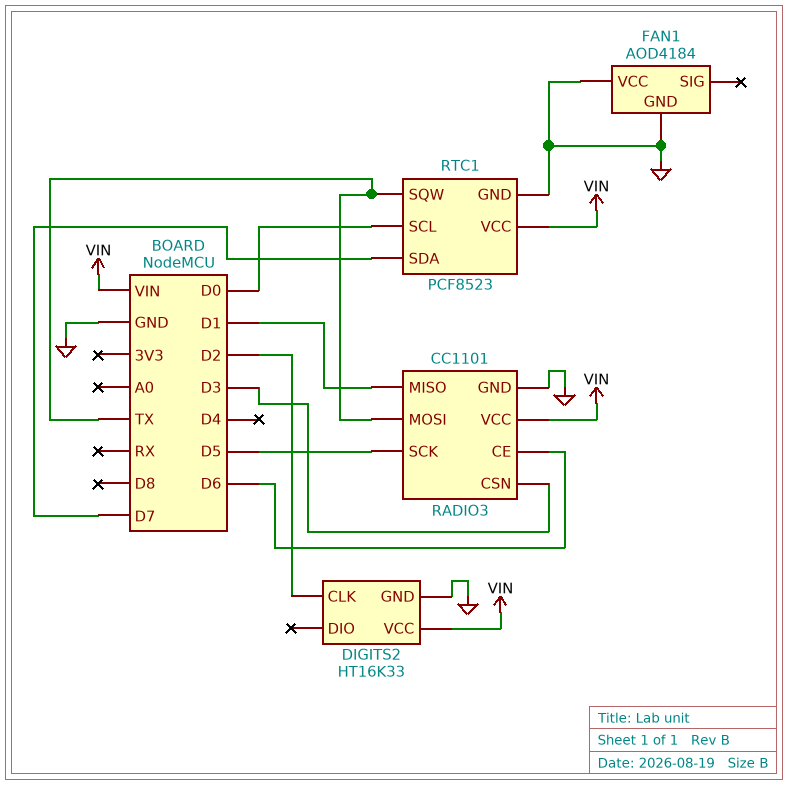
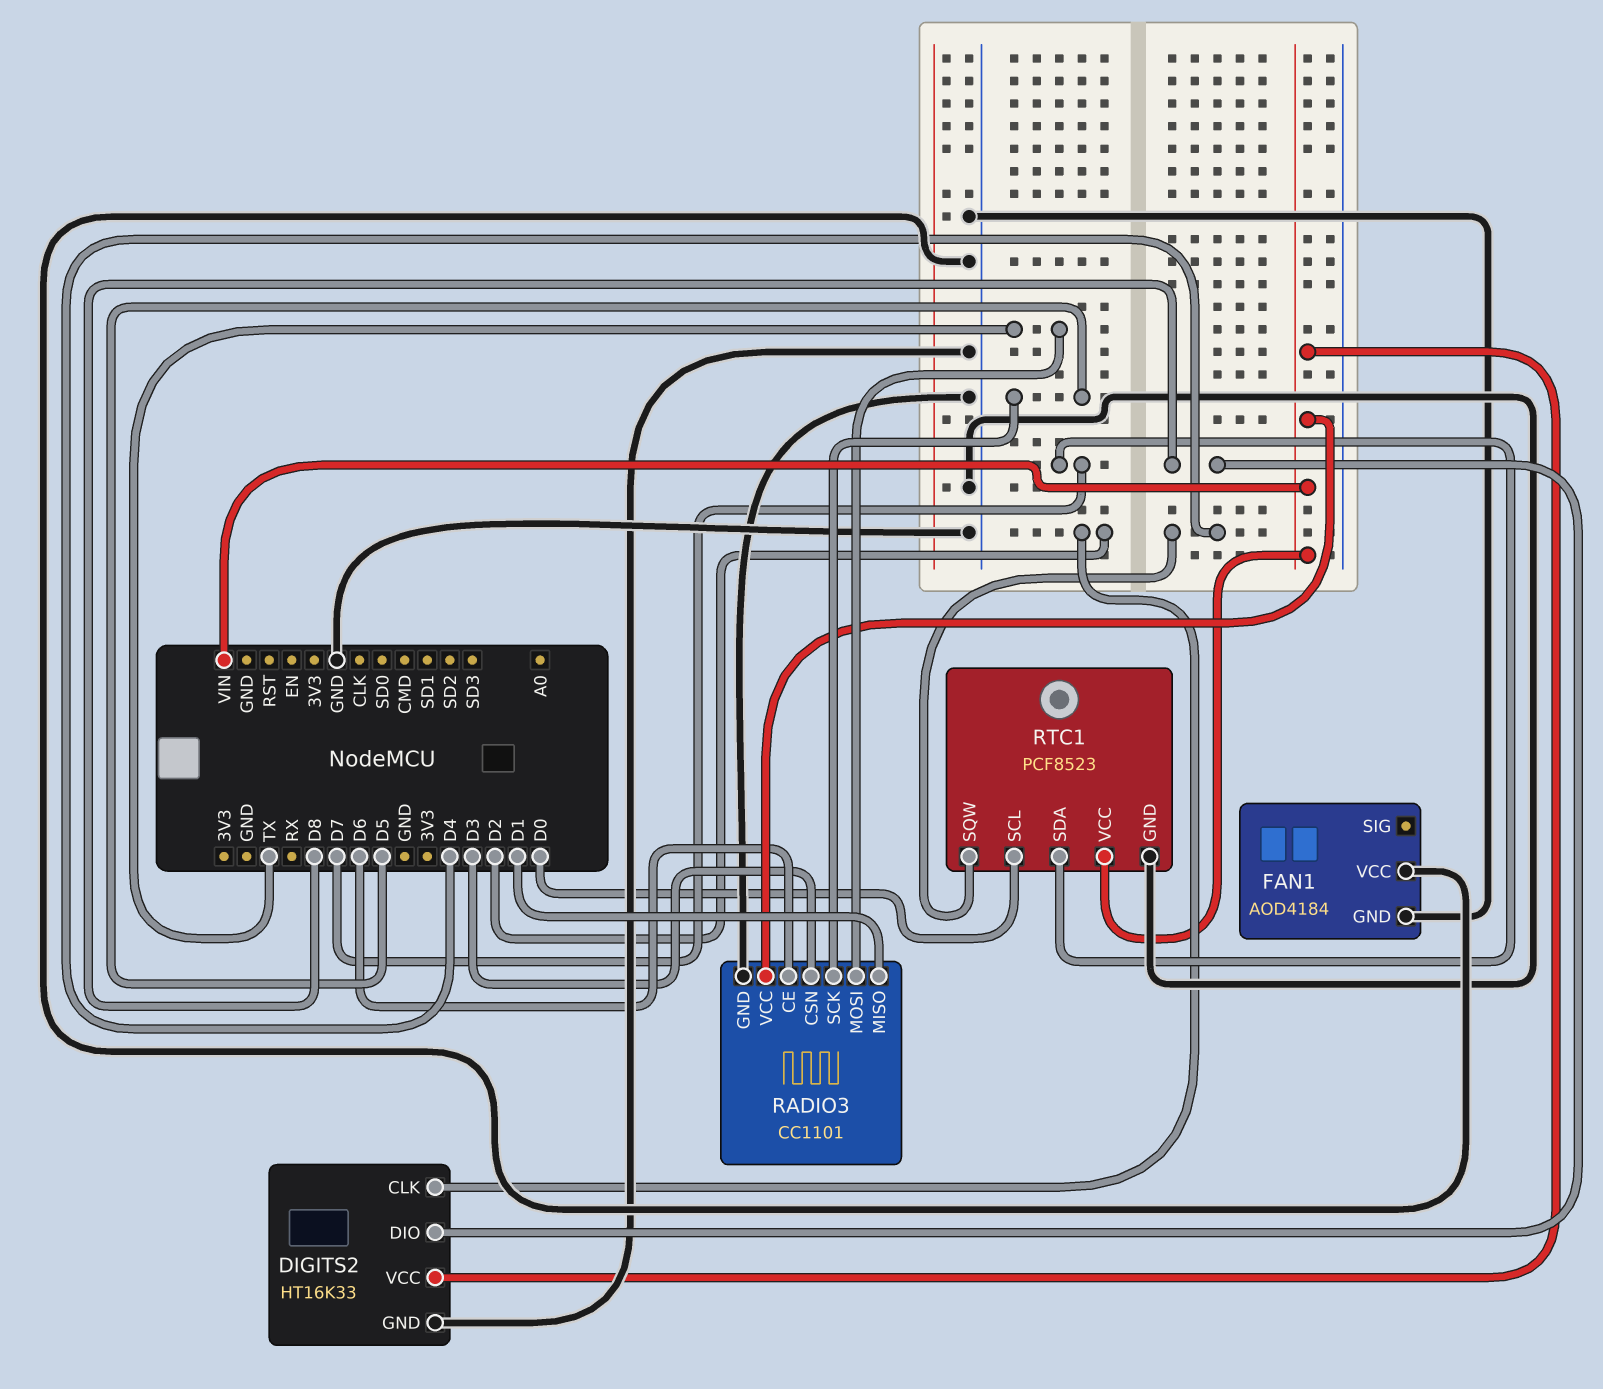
DIGITS2 pin DIO: none -> D8
RTC1 pin SQW: TX -> D4

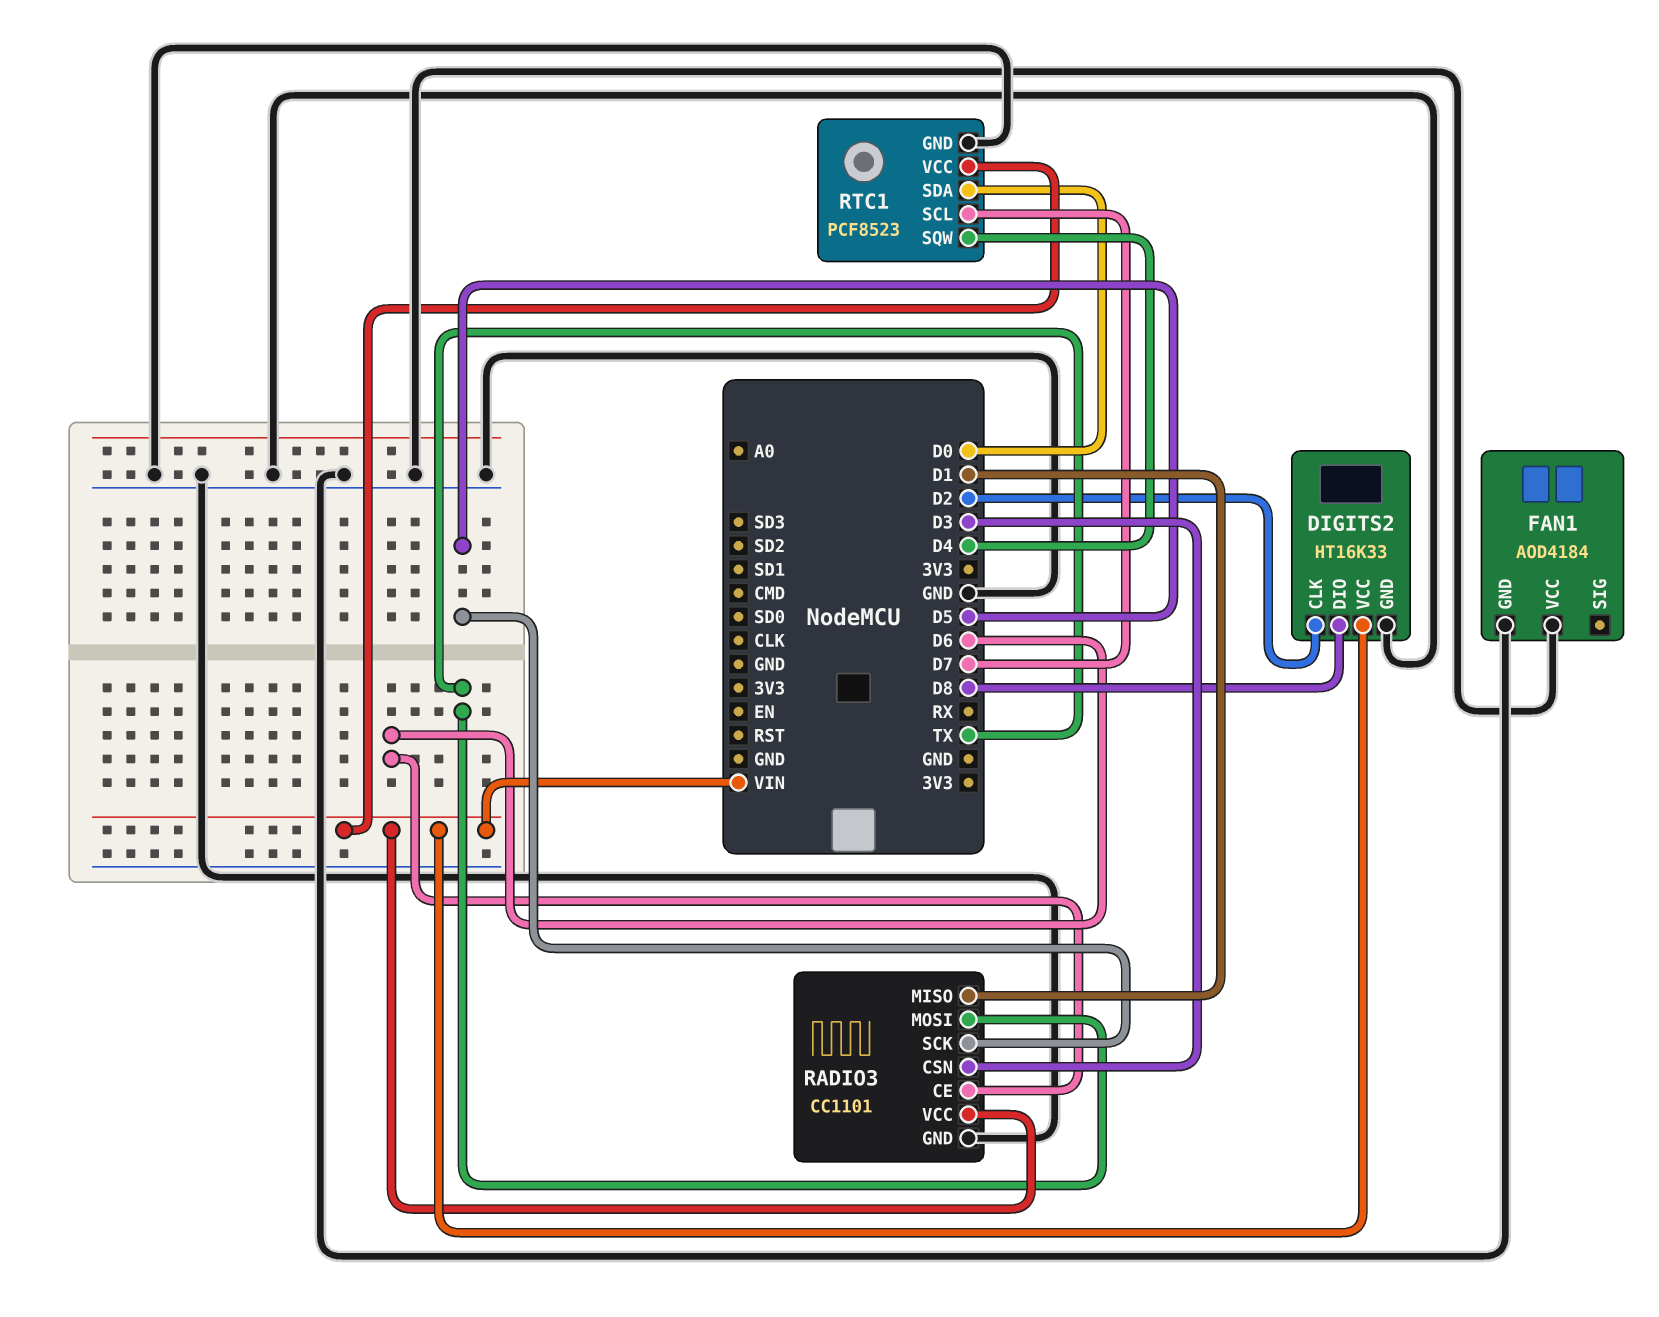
RTC1 pin SCL: D0 -> D7
RTC1 pin SDA: D7 -> D0

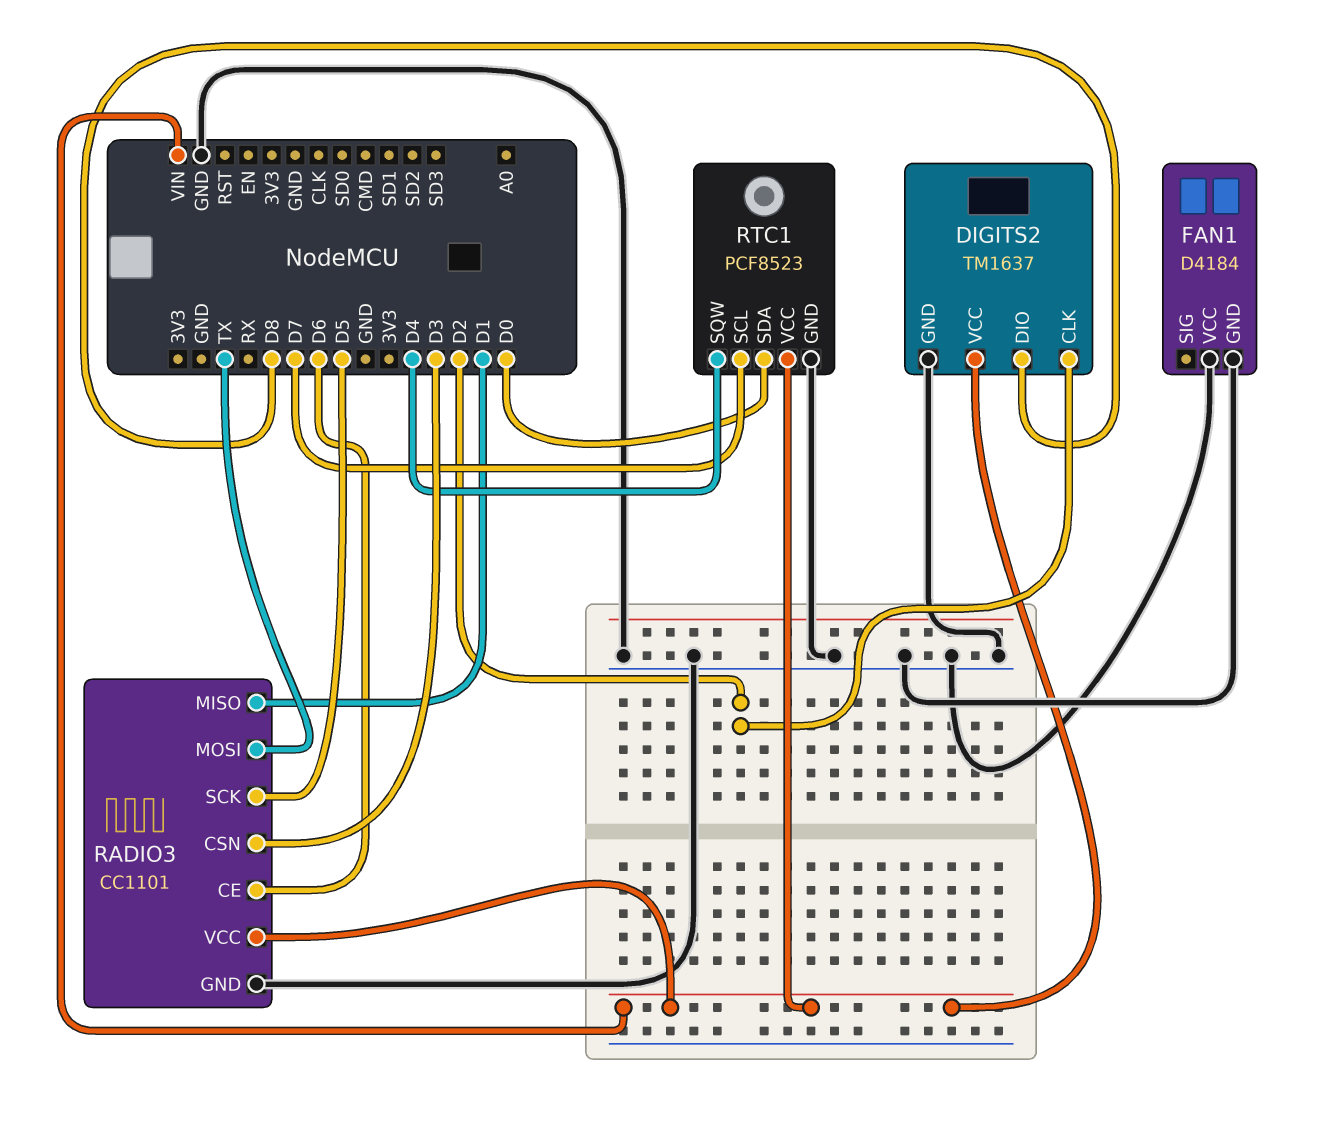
DIGITS2: HT16K33 -> TM1637
FAN1: AOD4184 -> D4184

